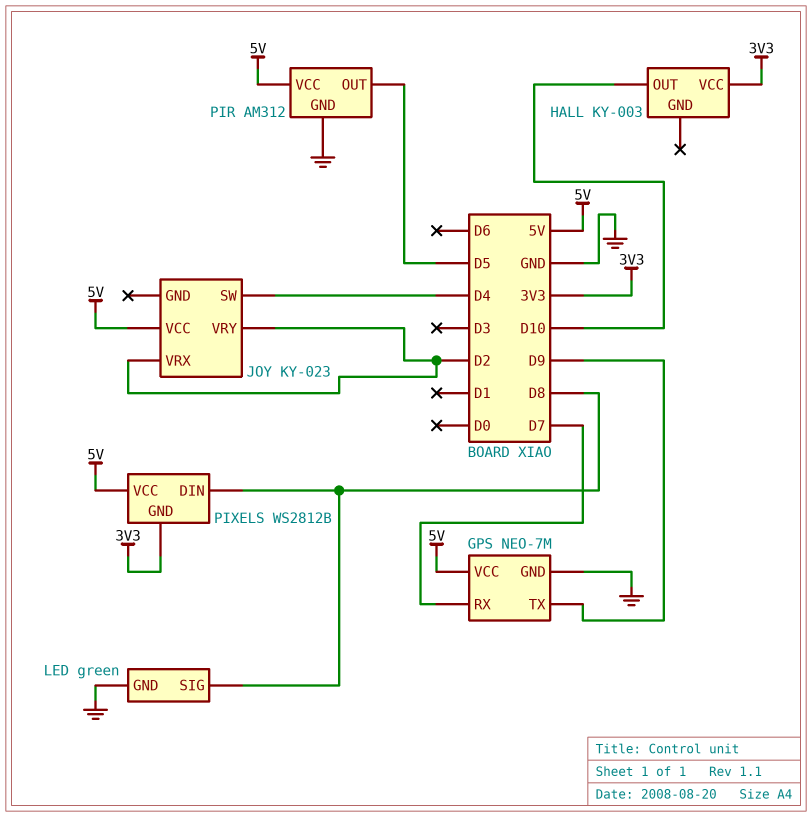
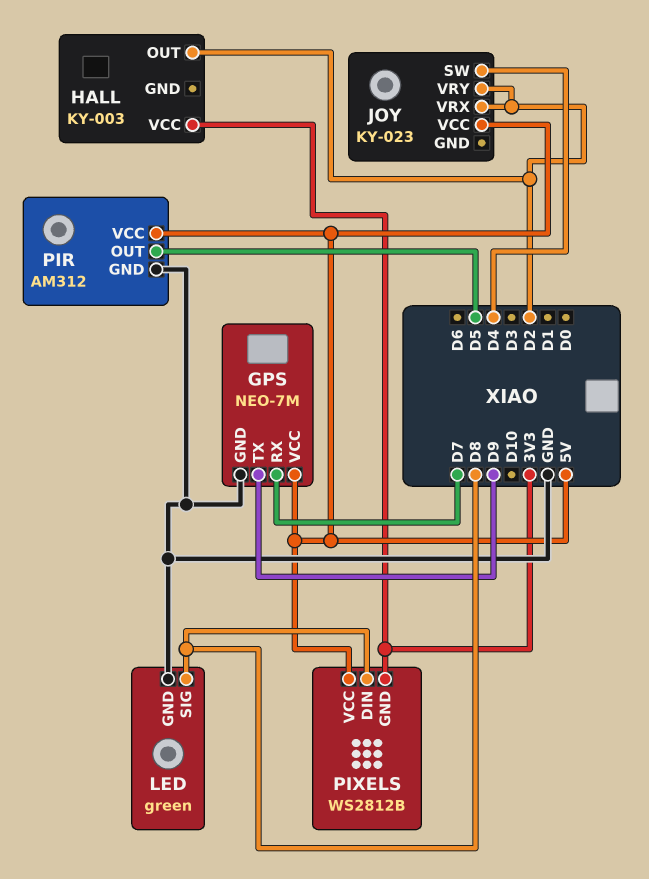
HALL pin OUT: D10 -> D2

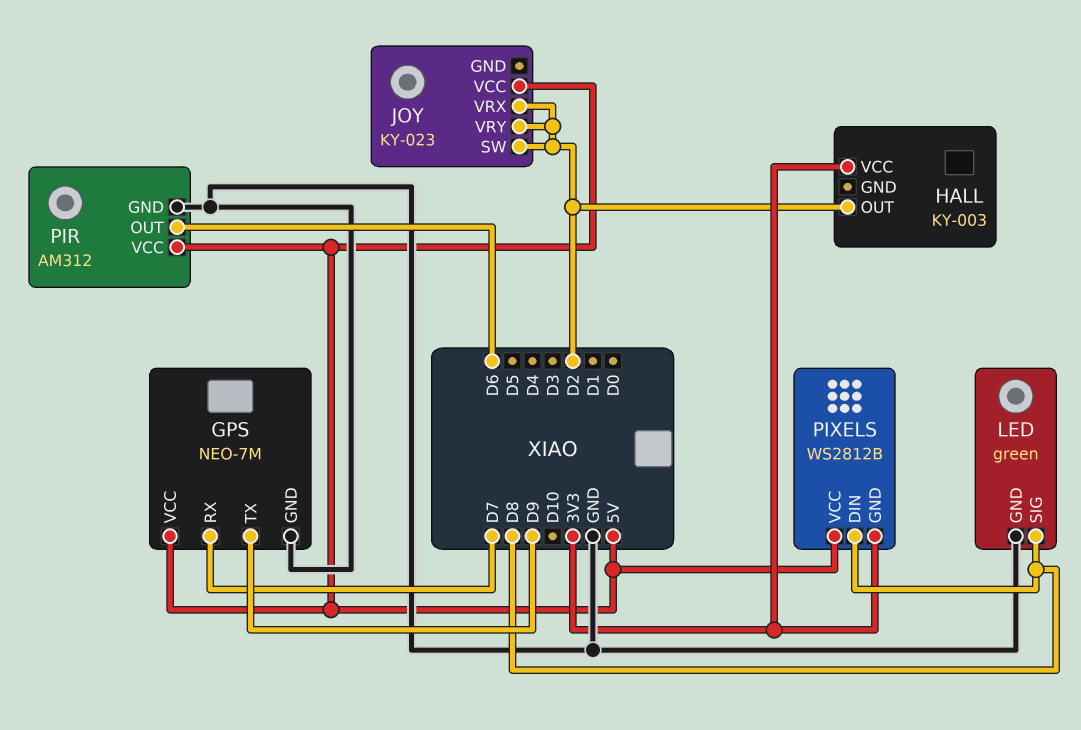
JOY pin SW: D4 -> D2
PIR pin OUT: D5 -> D6

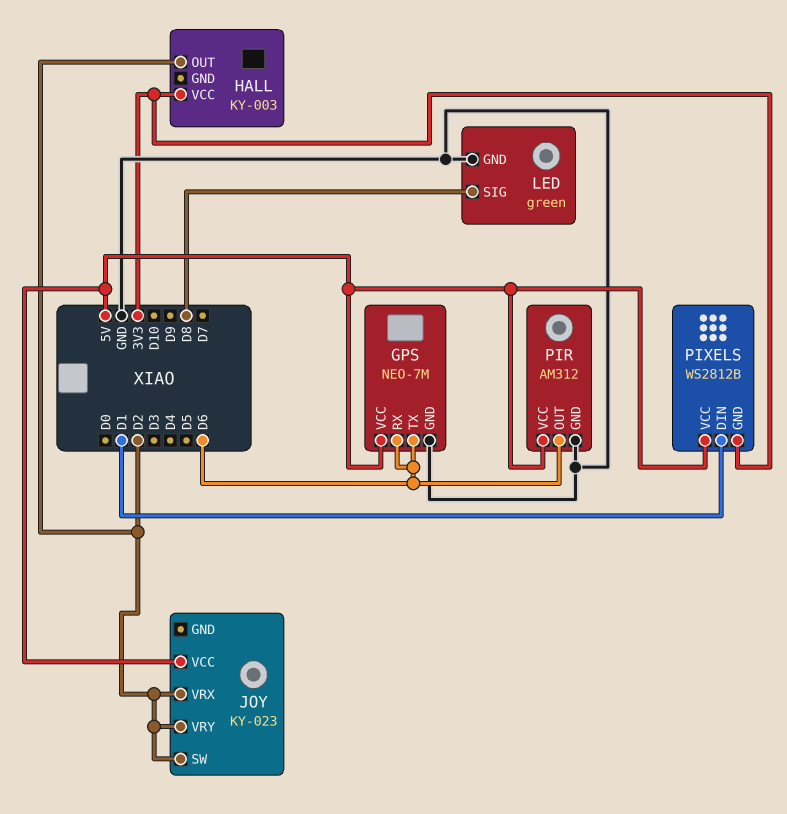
GPS pin RX: D7 -> D6
GPS pin TX: D9 -> D6
PIXELS pin DIN: D8 -> D1

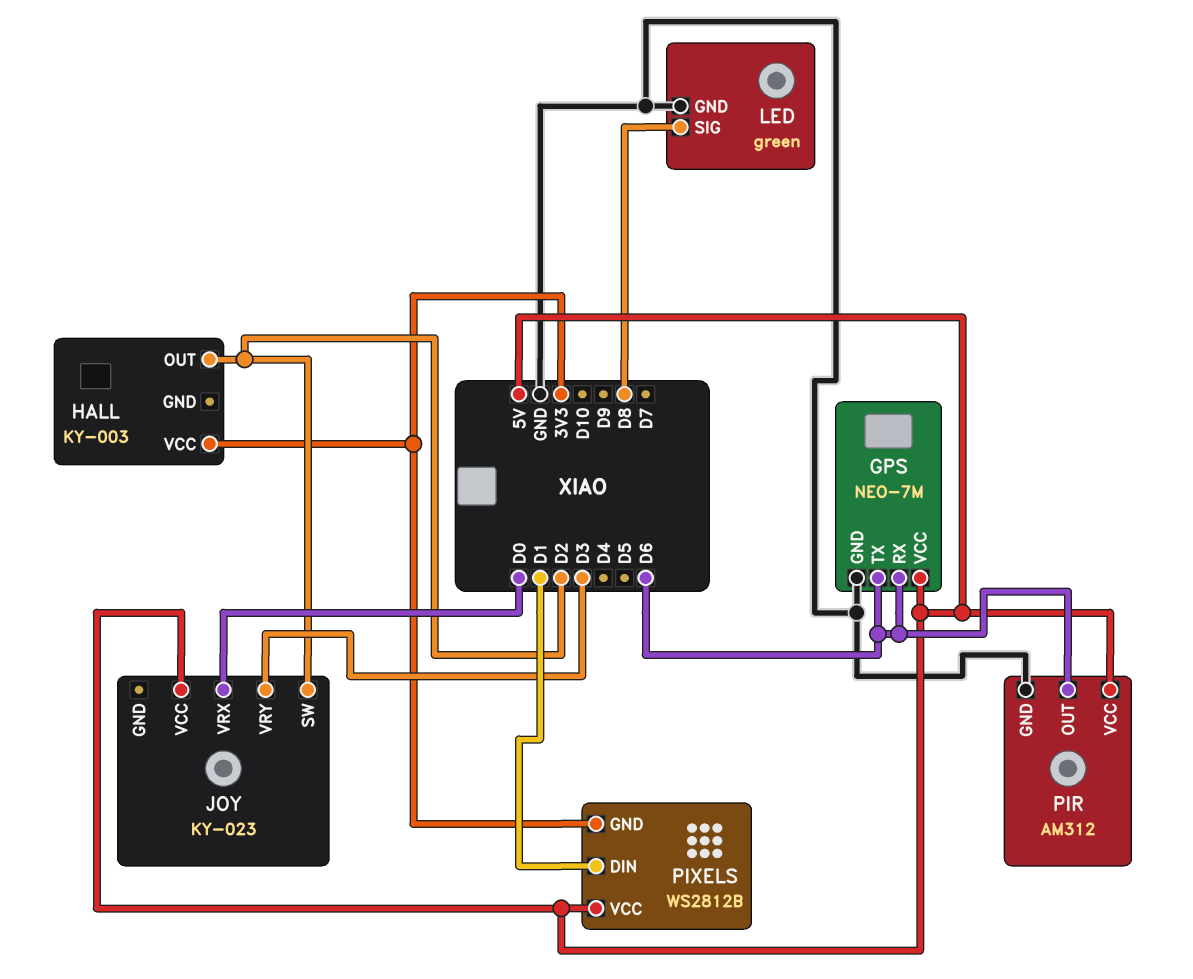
JOY pin VRX: D2 -> D0
JOY pin VRY: D2 -> D3

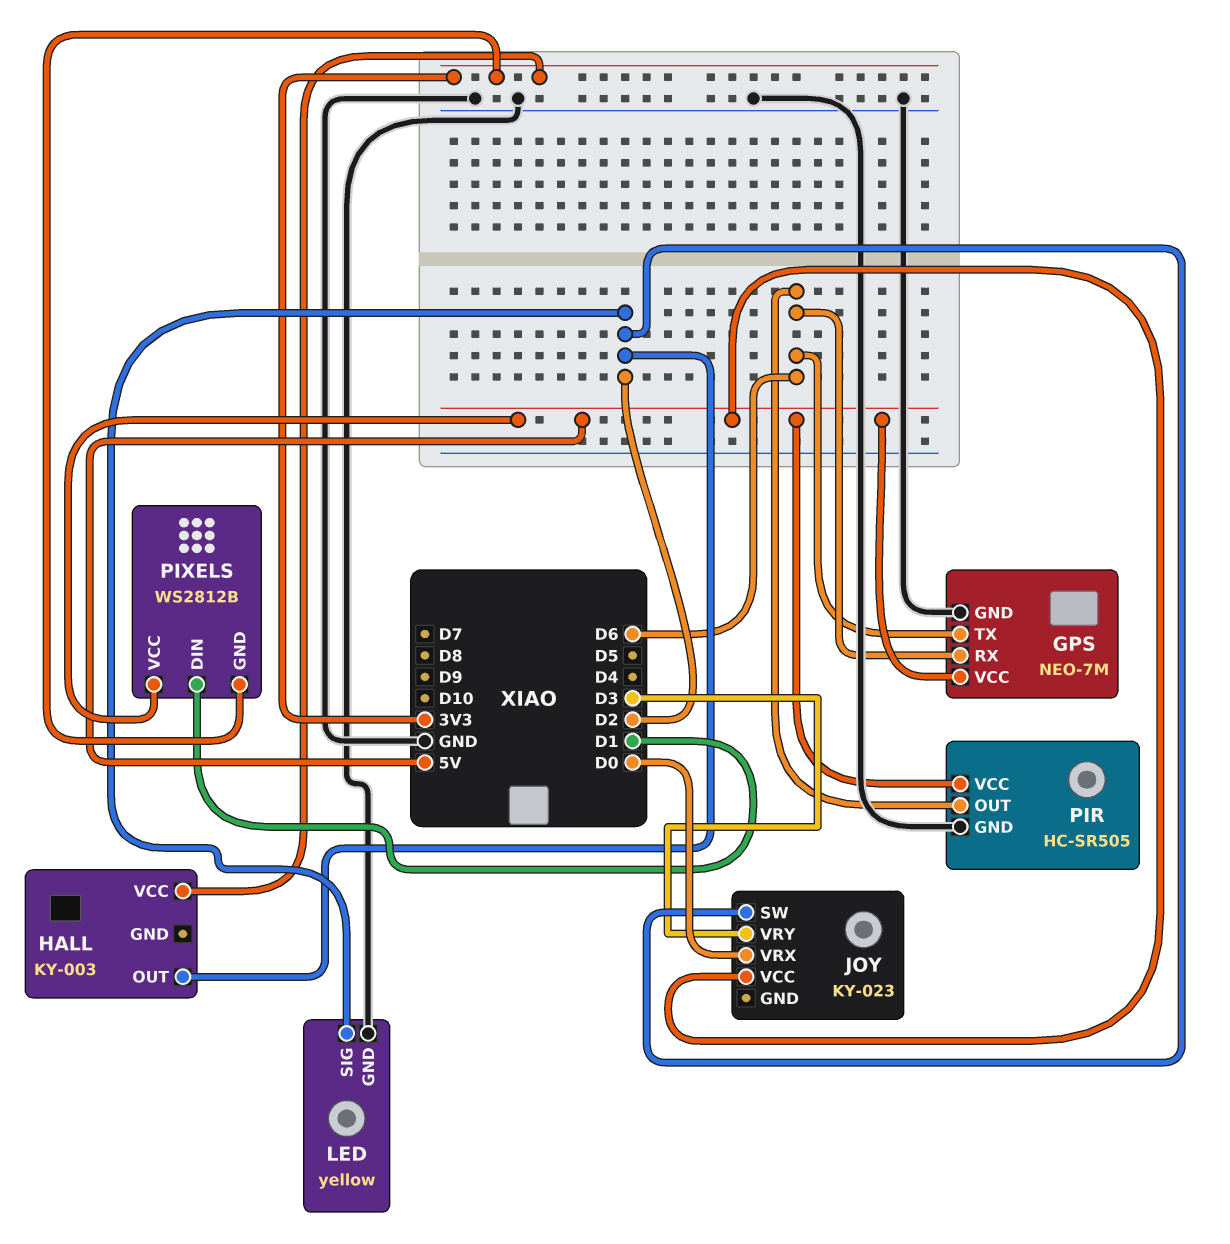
LED: green -> yellow
LED pin SIG: D8 -> D2
PIR: AM312 -> HC-SR505

